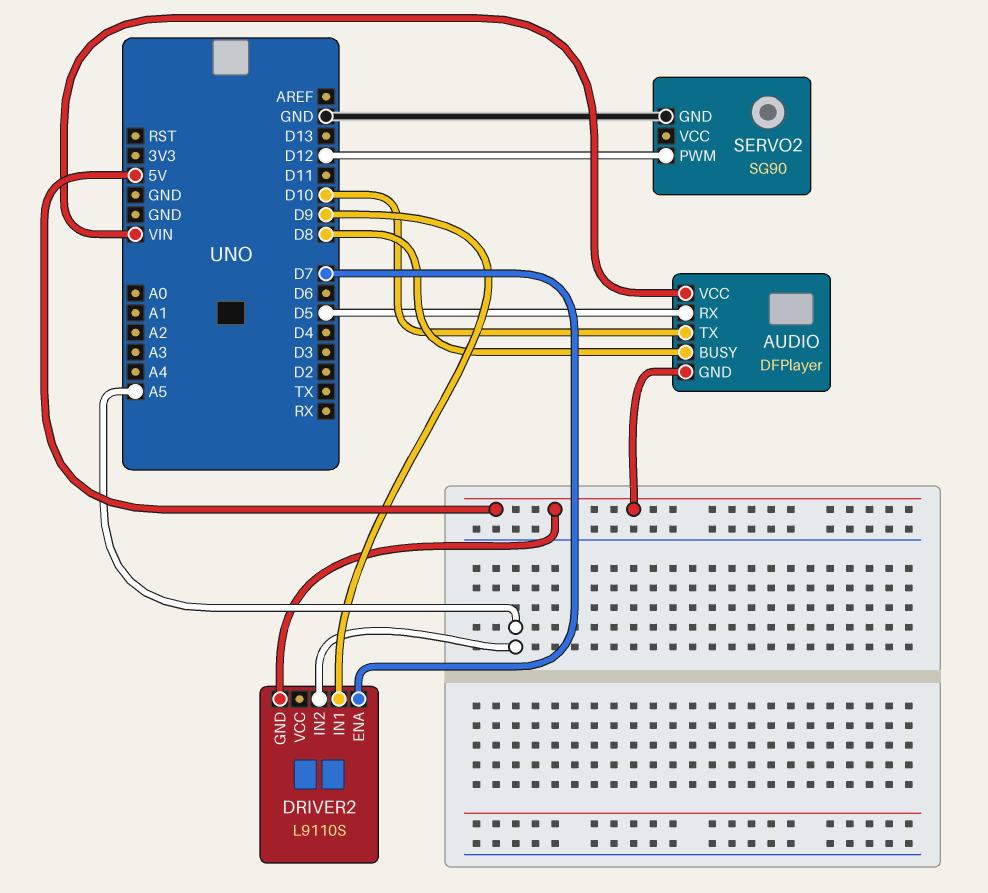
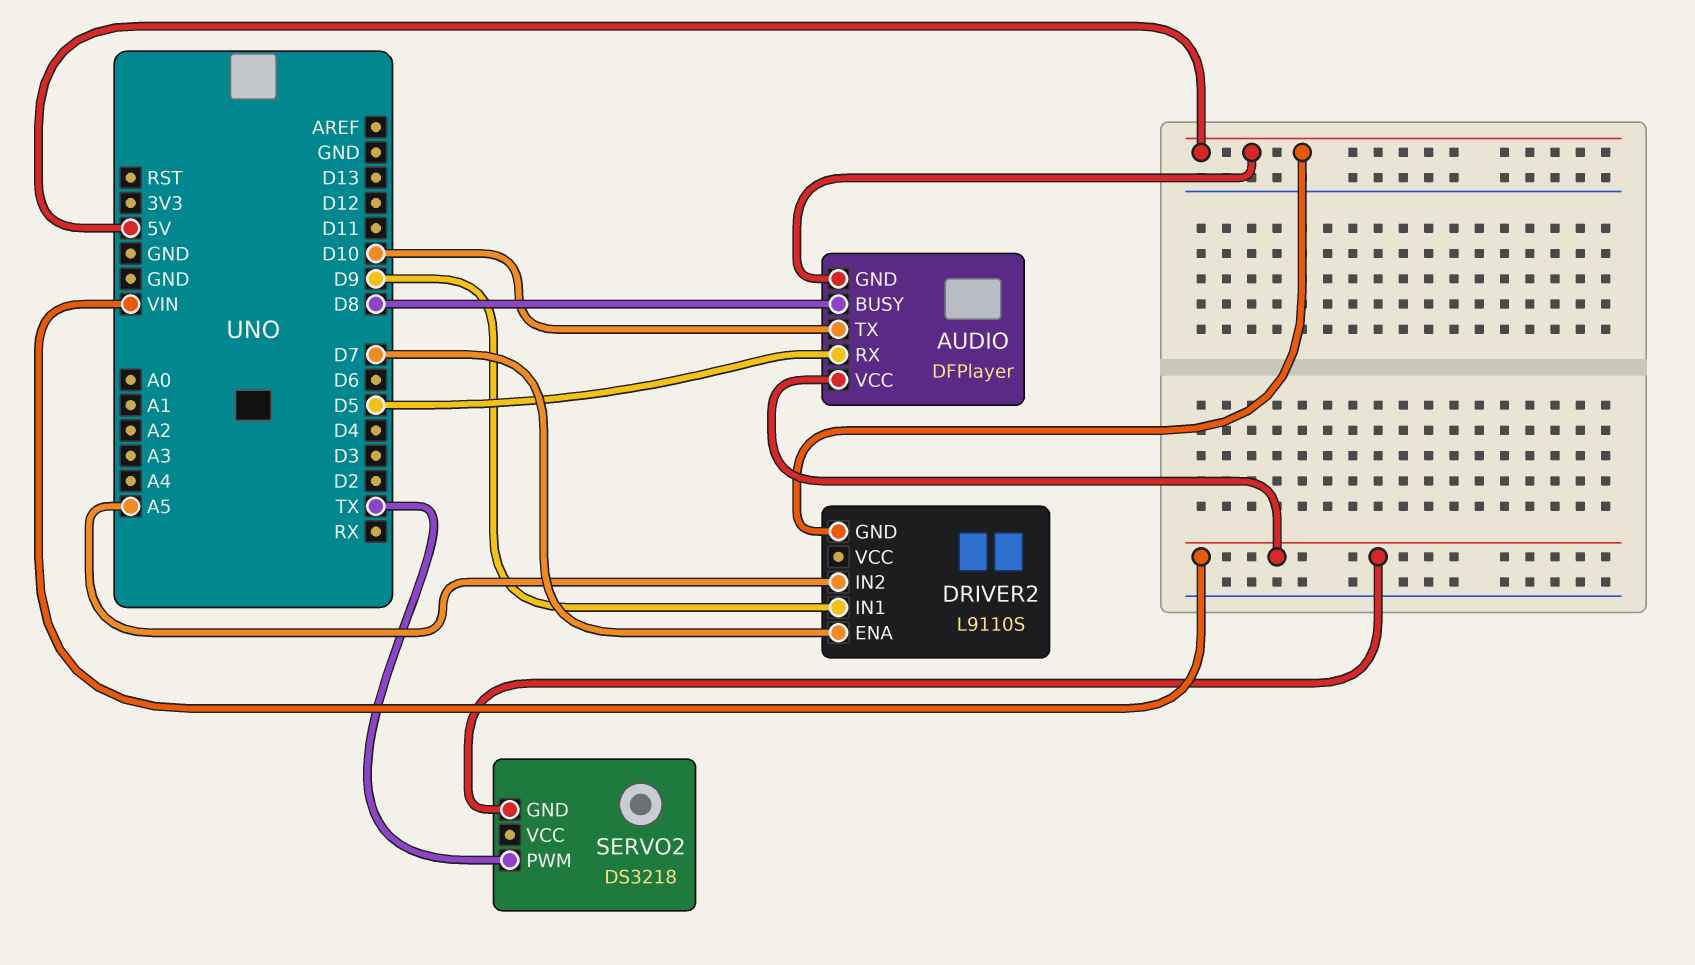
SERVO2: SG90 -> DS3218
SERVO2 pin GND: GND -> VIN
SERVO2 pin PWM: D12 -> TX

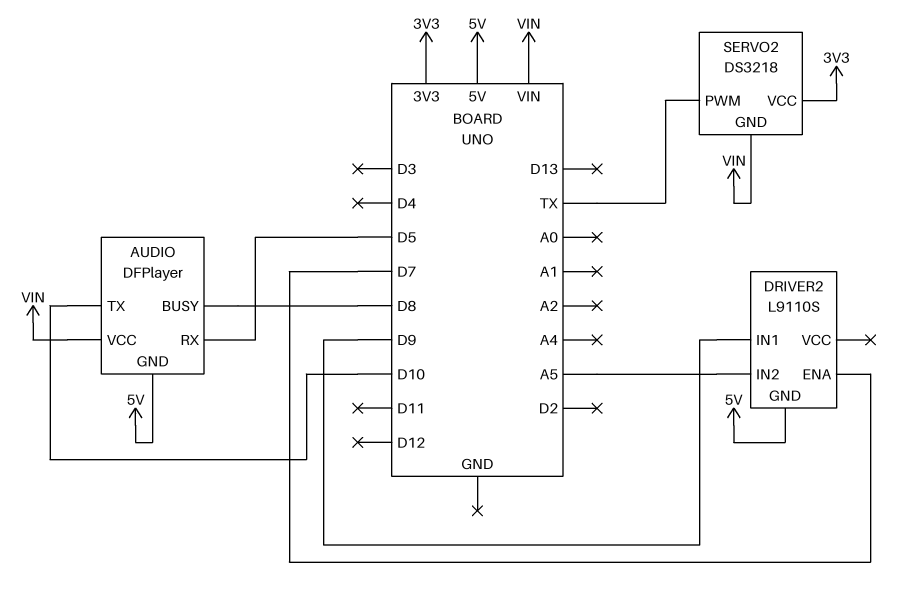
SERVO2 pin VCC: none -> 3V3

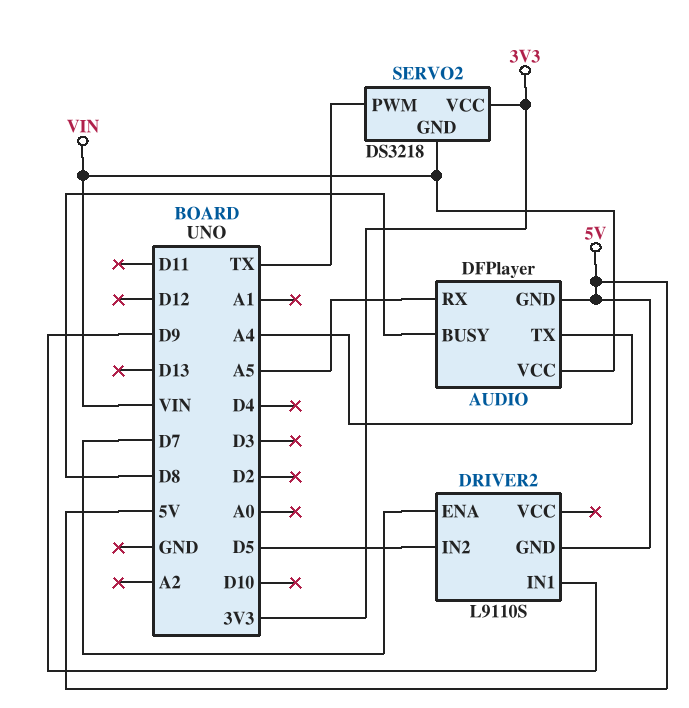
AUDIO pin RX: D5 -> A5
AUDIO pin TX: D10 -> A4
DRIVER2 pin IN2: A5 -> D5

